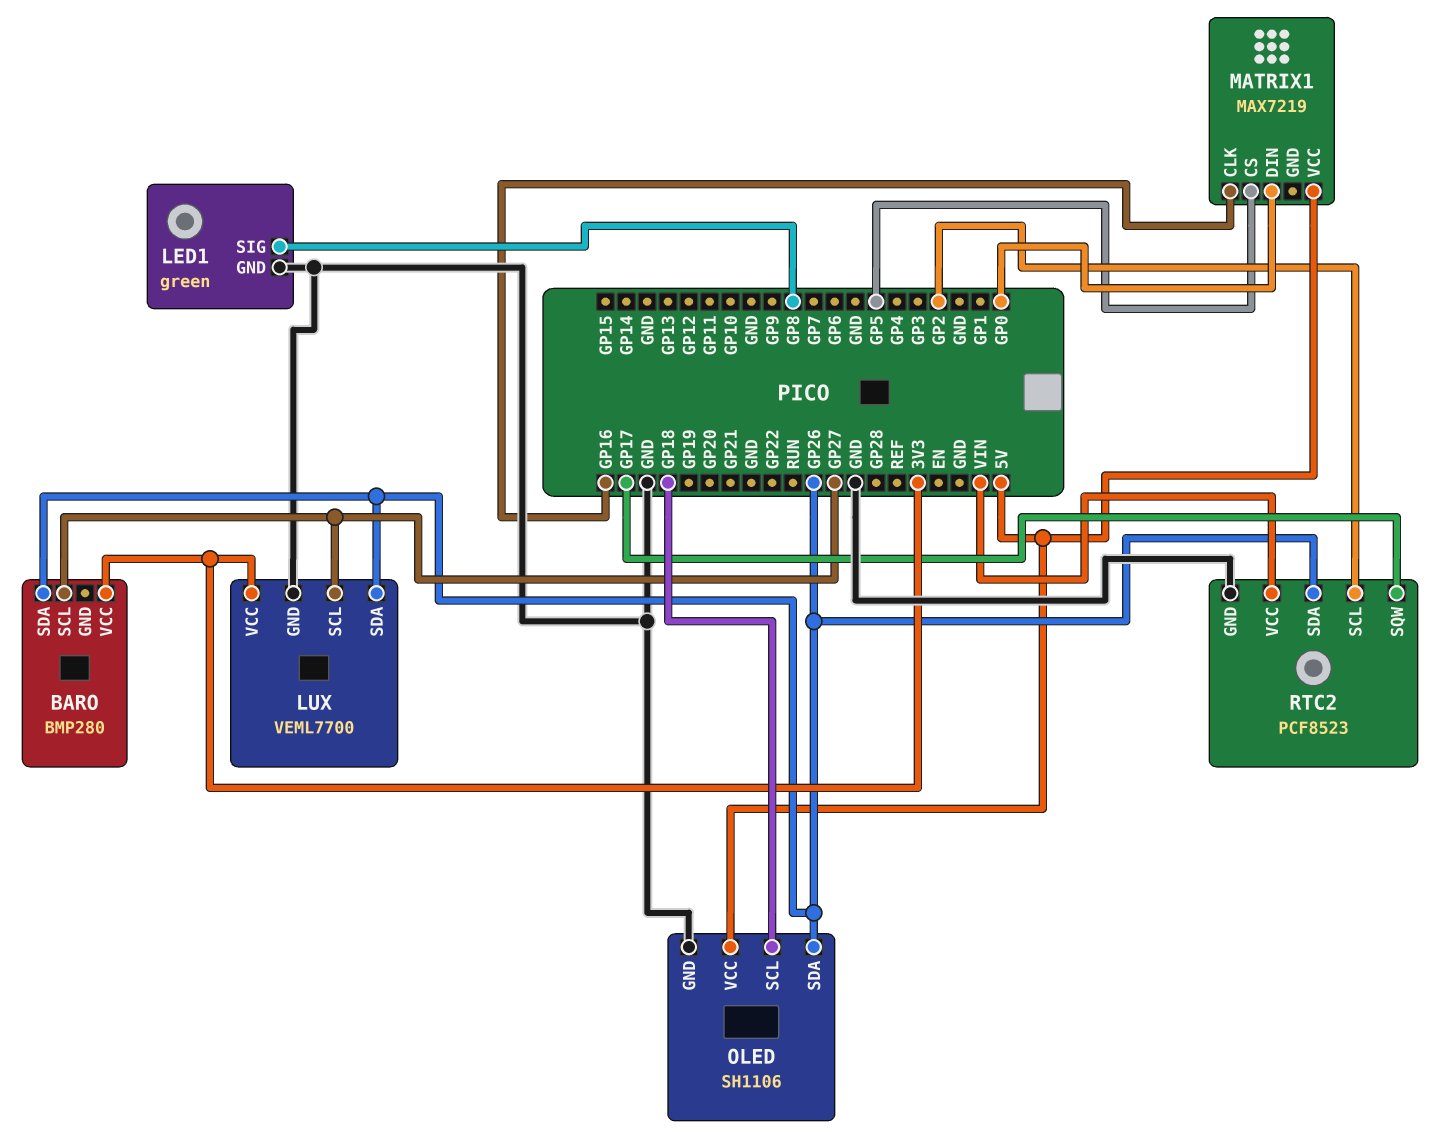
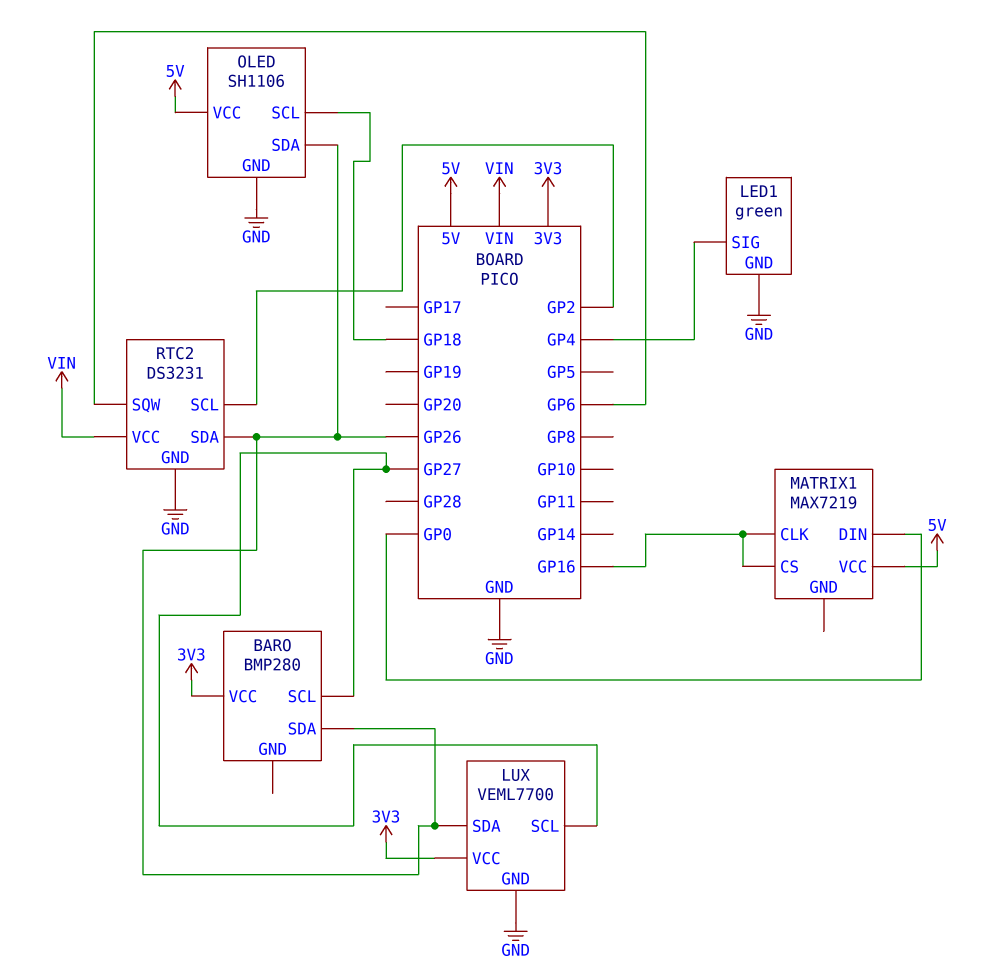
LED1 pin SIG: GP8 -> GP4
MATRIX1 pin CS: GP5 -> GP16
RTC2: PCF8523 -> DS3231
RTC2 pin SQW: GP17 -> GP6

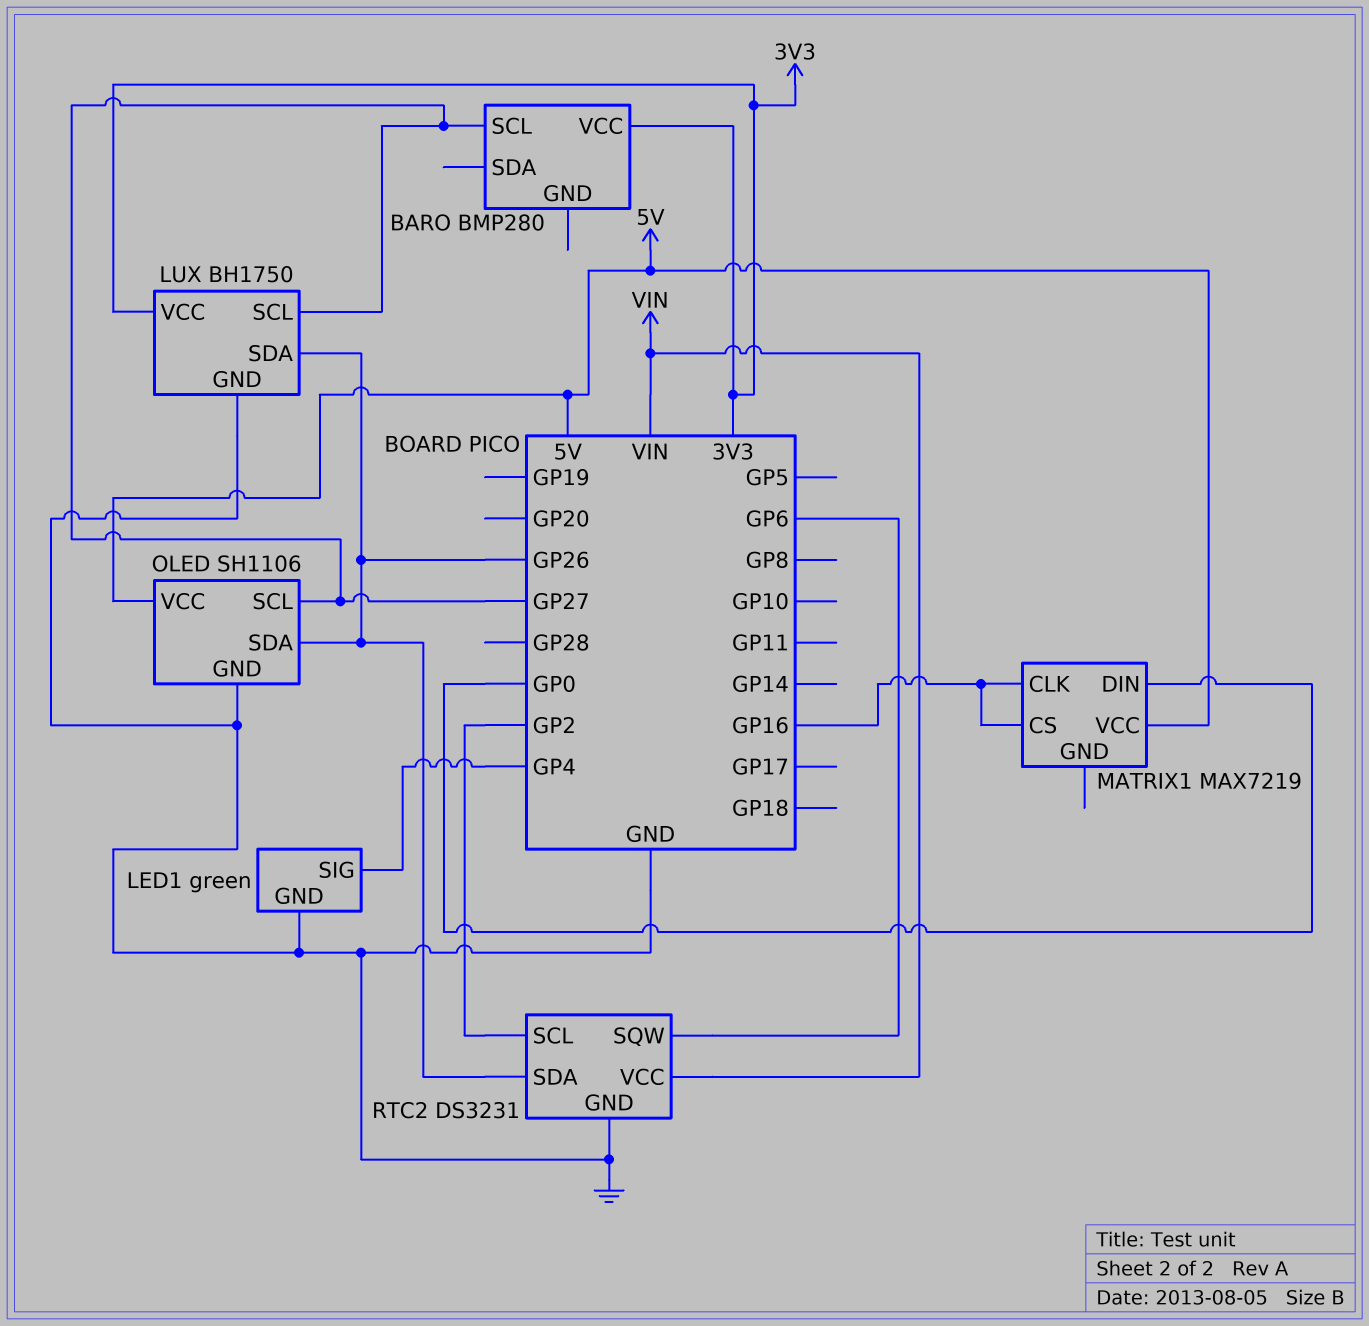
BARO pin SDA: GP26 -> none
LUX: VEML7700 -> BH1750
OLED pin SCL: GP18 -> GP27

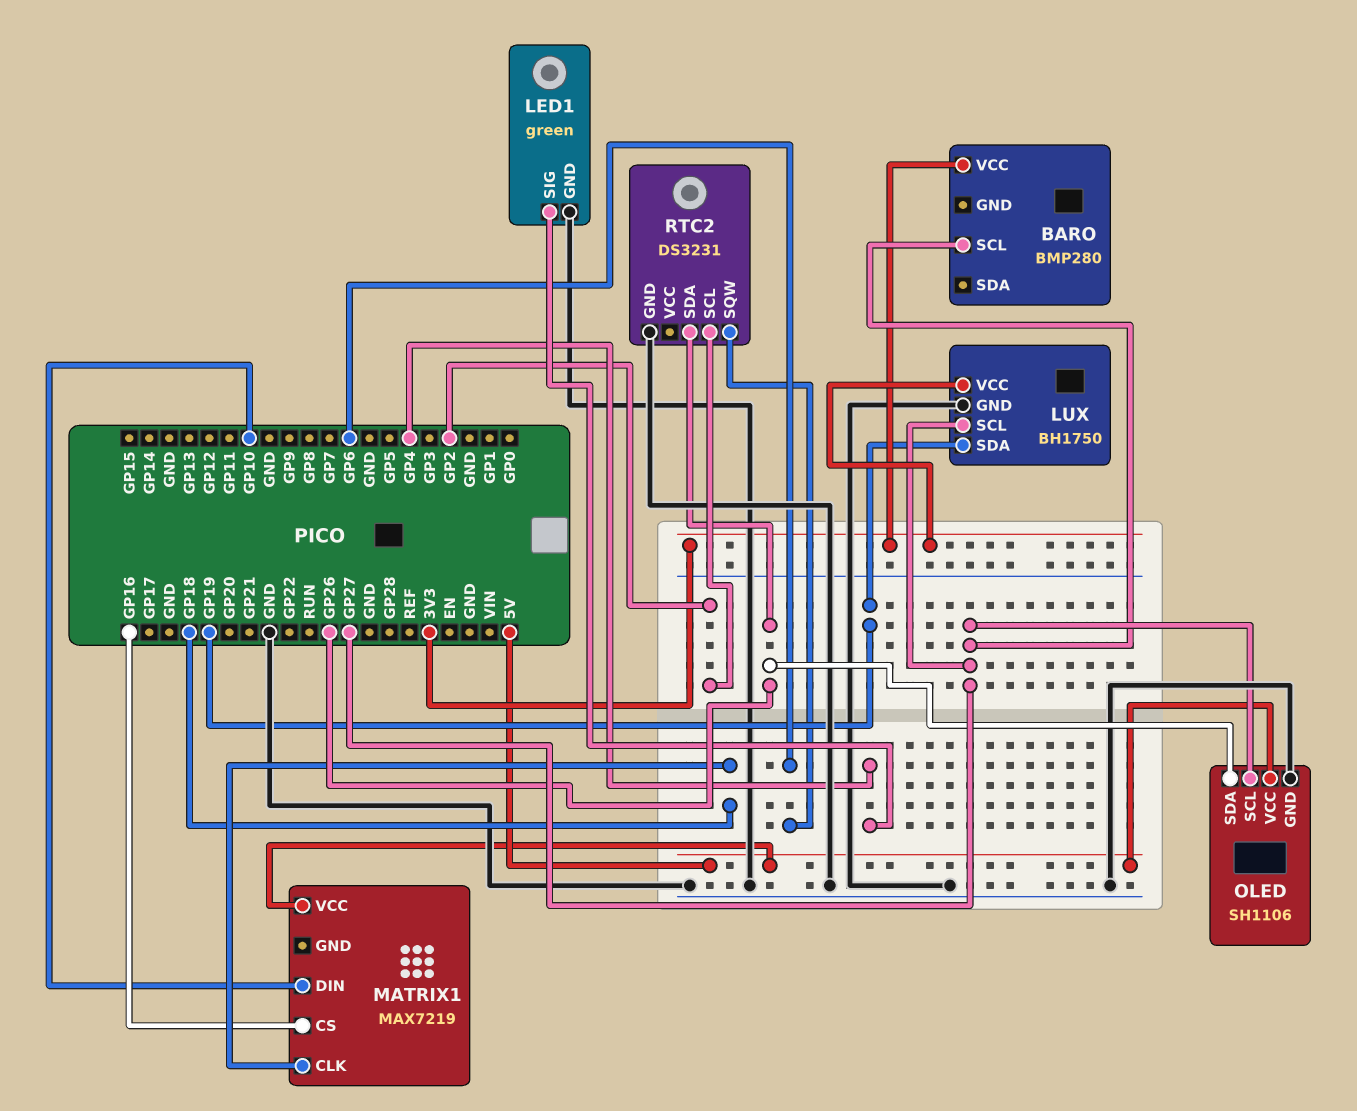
LUX pin SDA: GP26 -> GP19
MATRIX1 pin CLK: GP16 -> GP18
MATRIX1 pin DIN: GP0 -> GP10
RTC2 pin VCC: VIN -> none

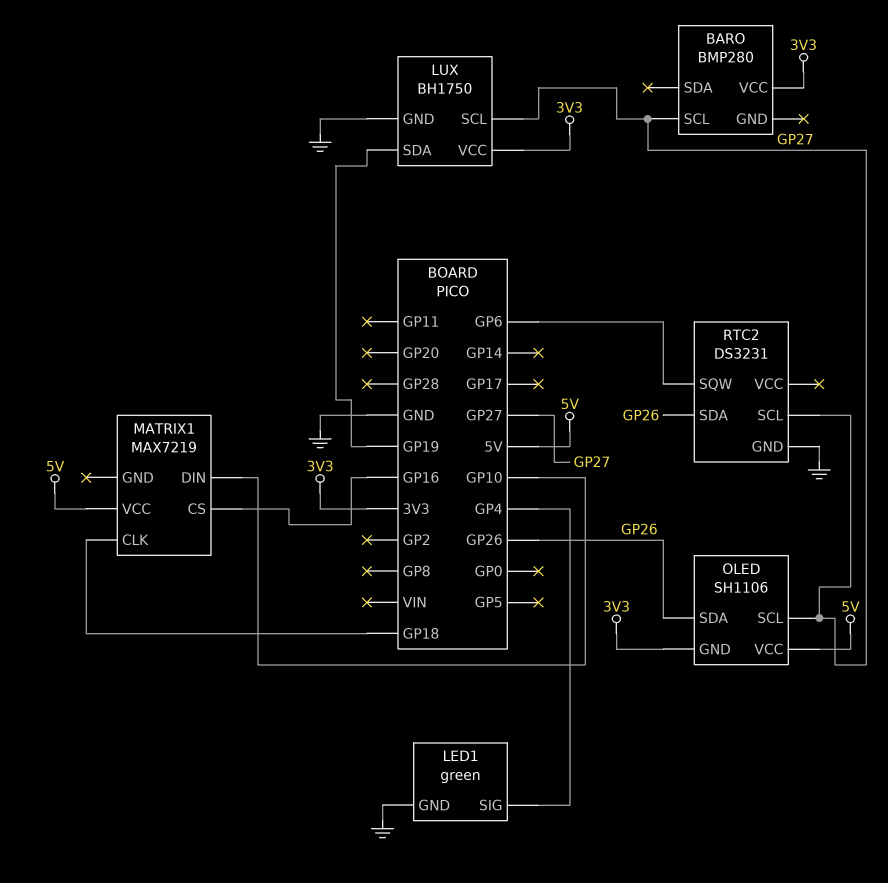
OLED pin GND: GND -> 3V3
RTC2 pin SCL: GP2 -> GP27

